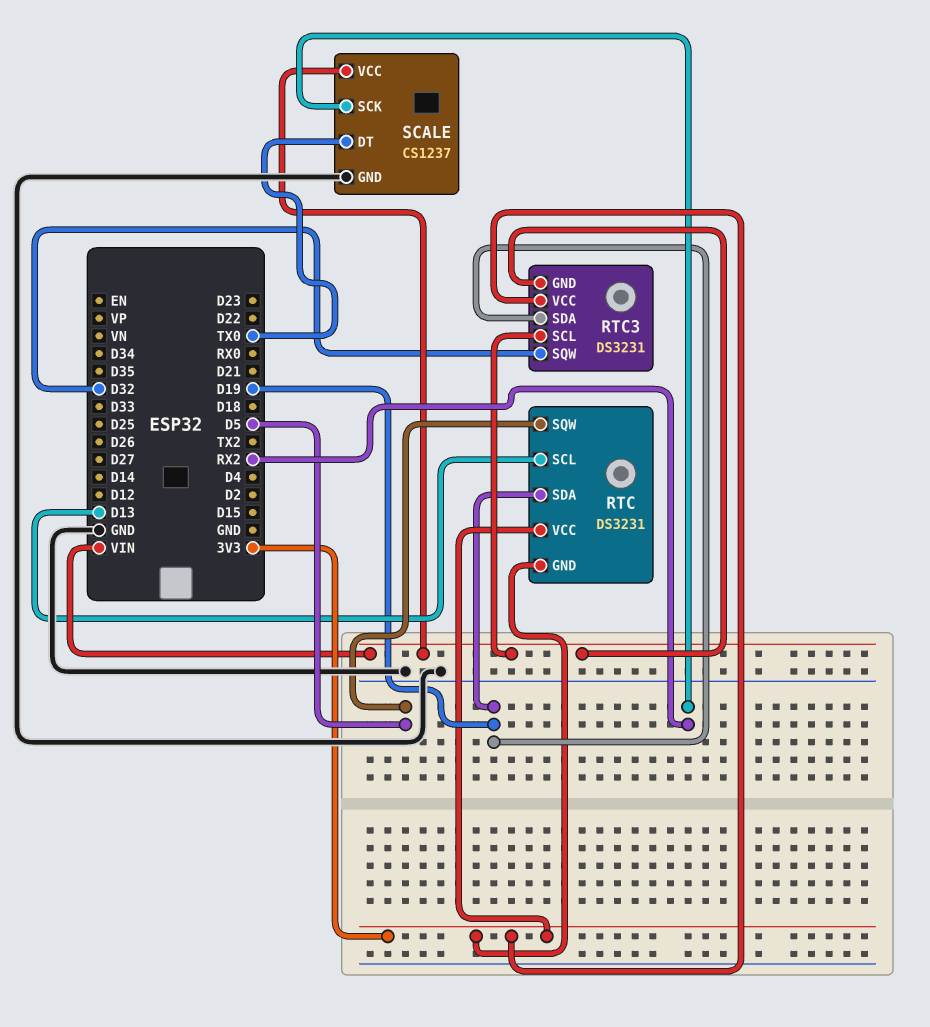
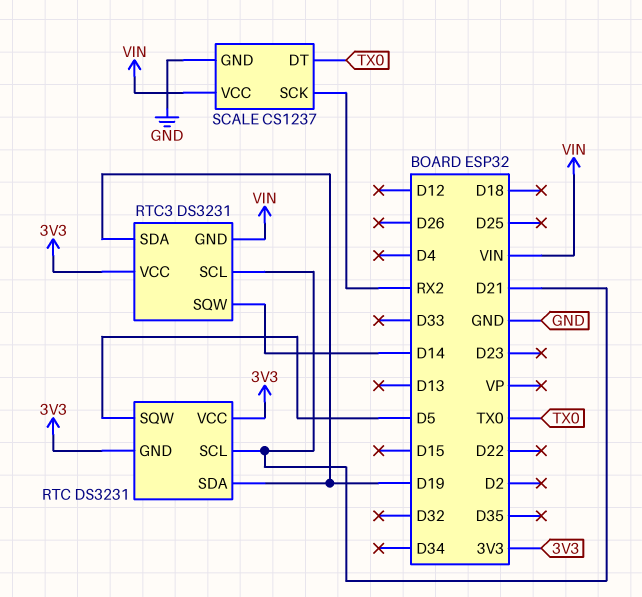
RTC pin SCL: D13 -> D21
RTC3 pin SCL: VIN -> D21
RTC3 pin SQW: D32 -> D14

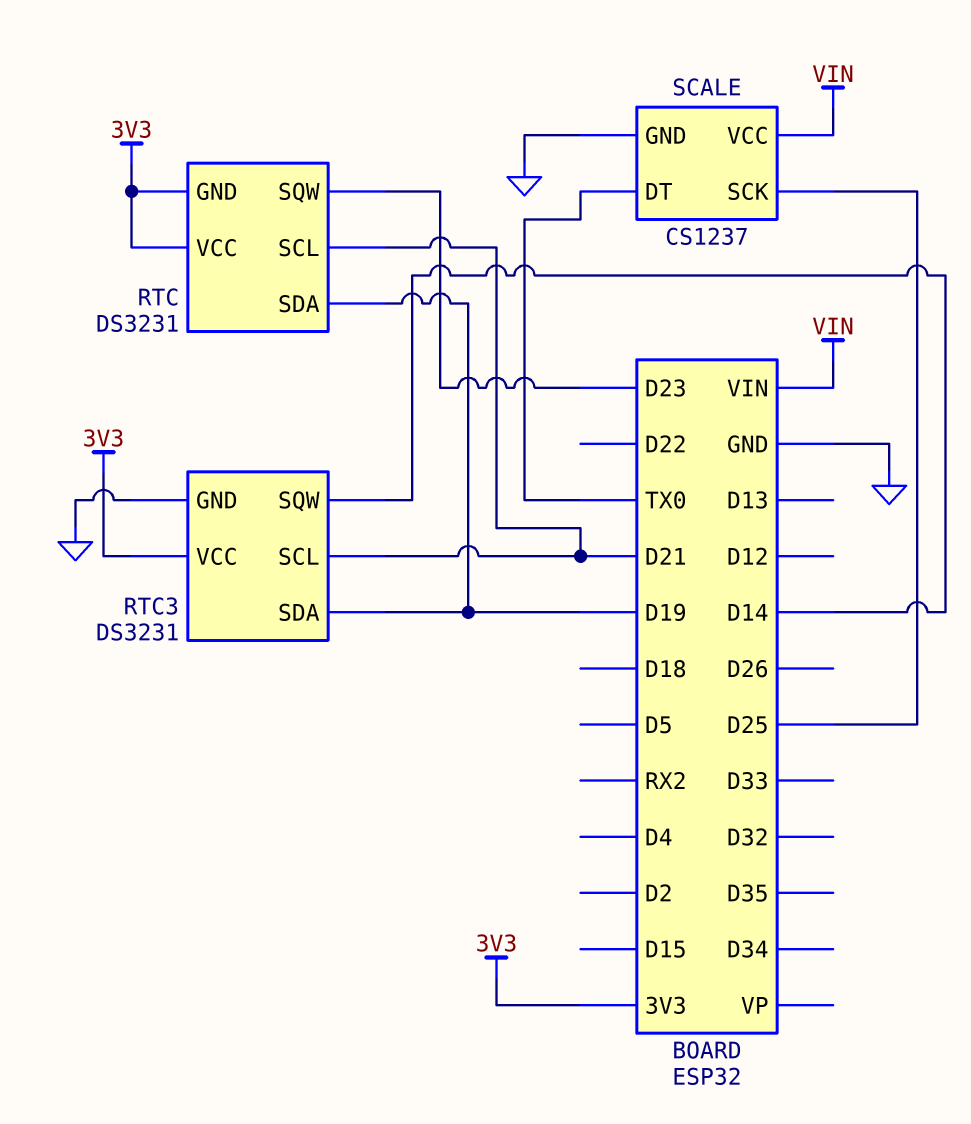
RTC pin SQW: D5 -> D23
RTC3 pin GND: VIN -> GND
SCALE pin SCK: RX2 -> D25

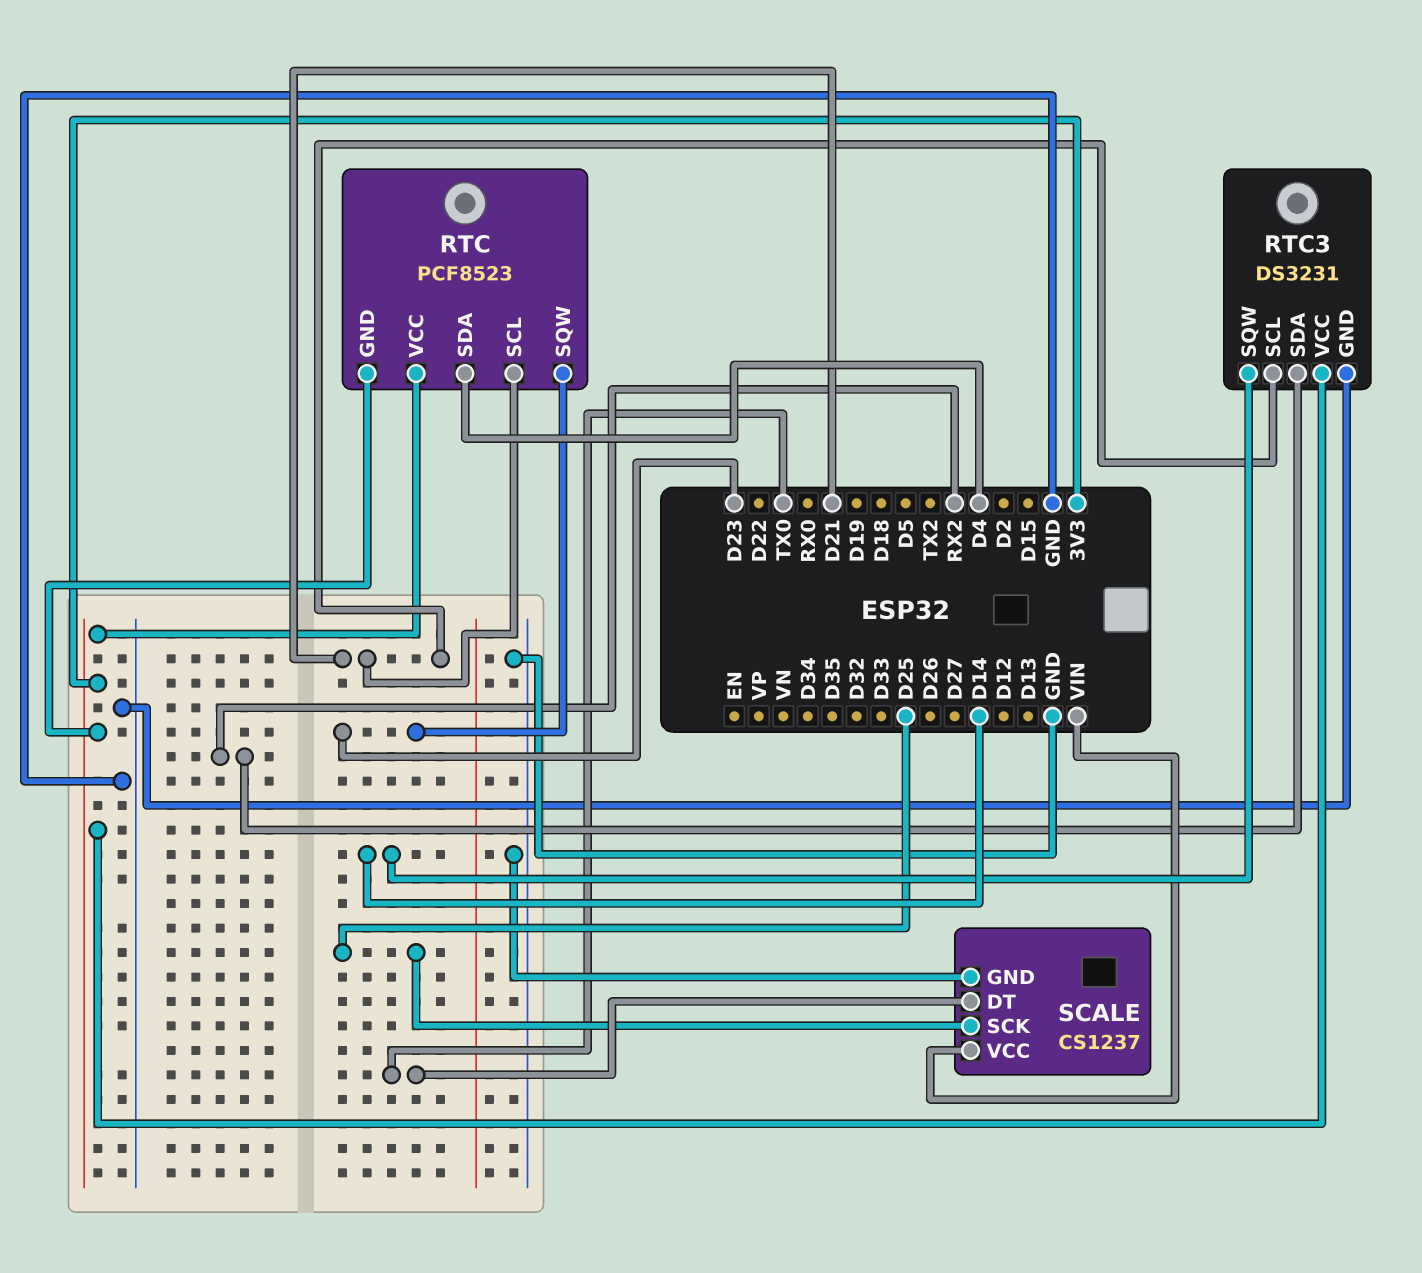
RTC: DS3231 -> PCF8523
RTC pin SDA: D19 -> D4
RTC3 pin SDA: D19 -> RX2

